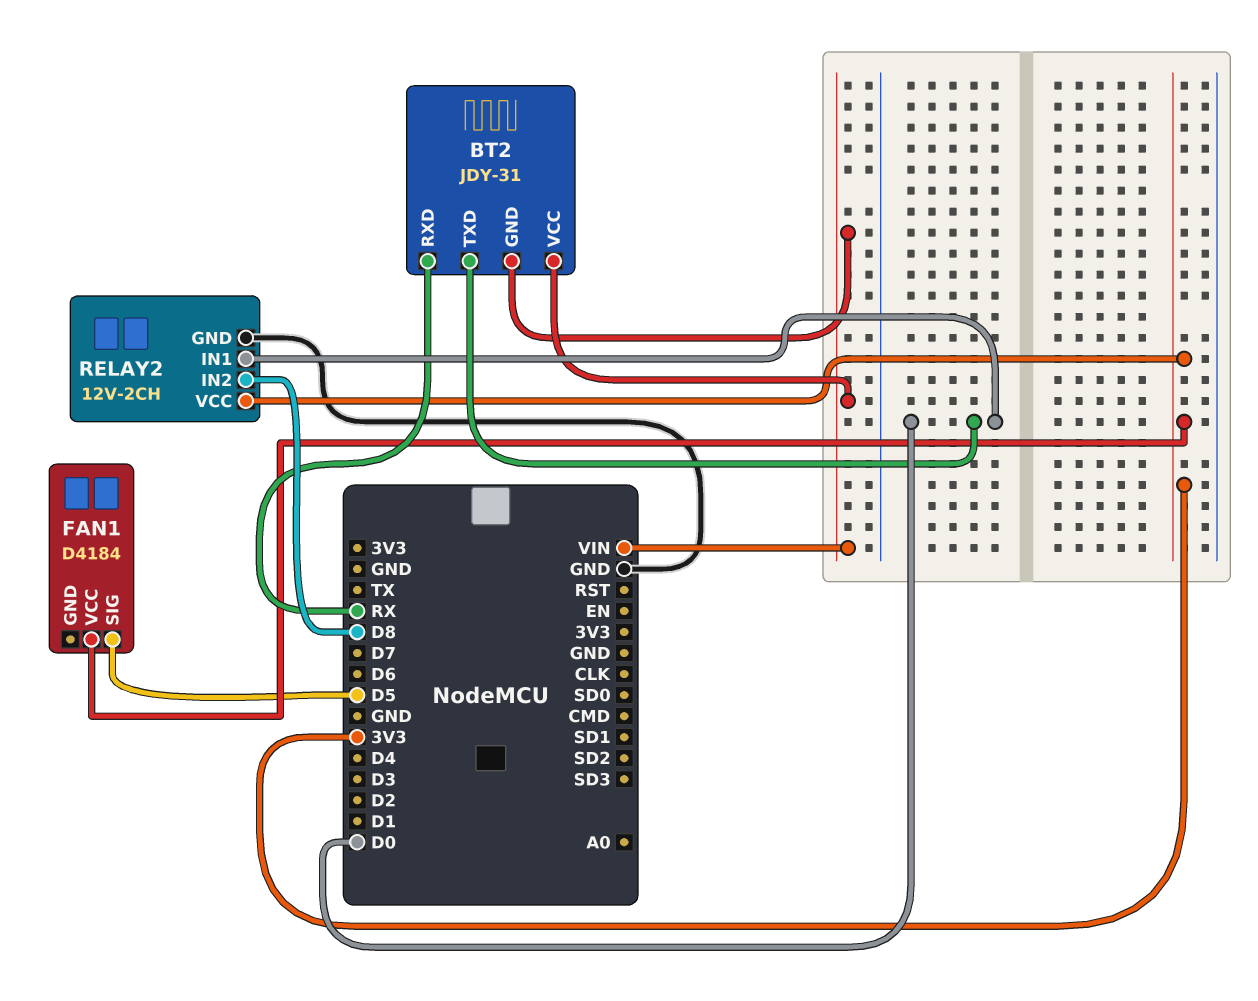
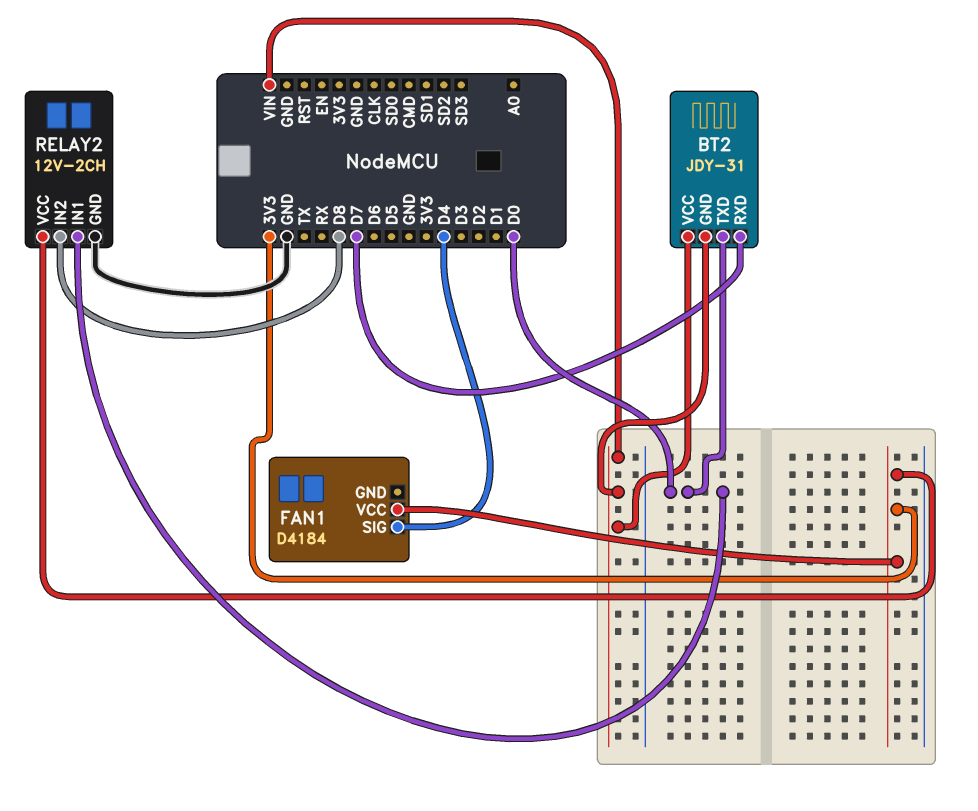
BT2 pin RXD: RX -> D7
FAN1 pin SIG: D5 -> D4

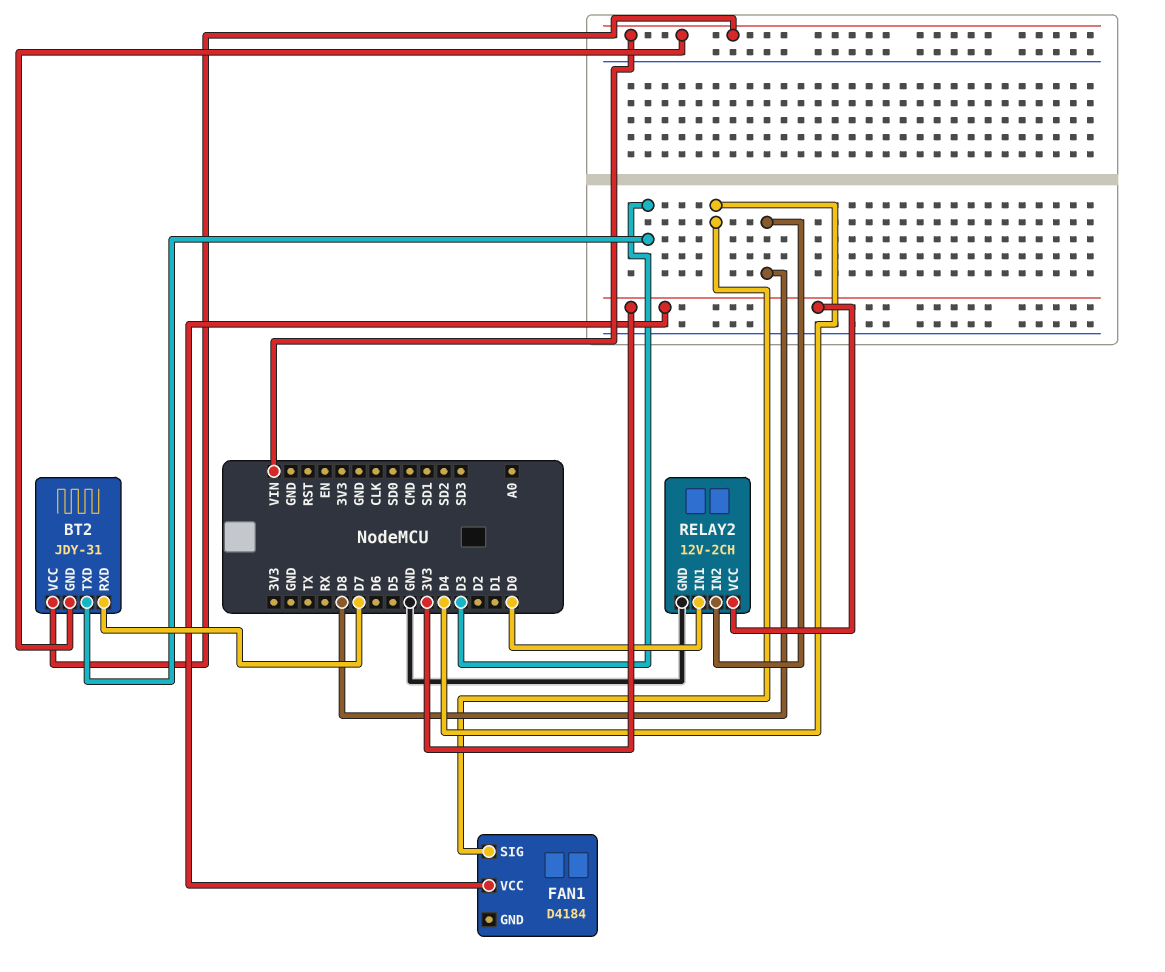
BT2 pin TXD: D0 -> D3

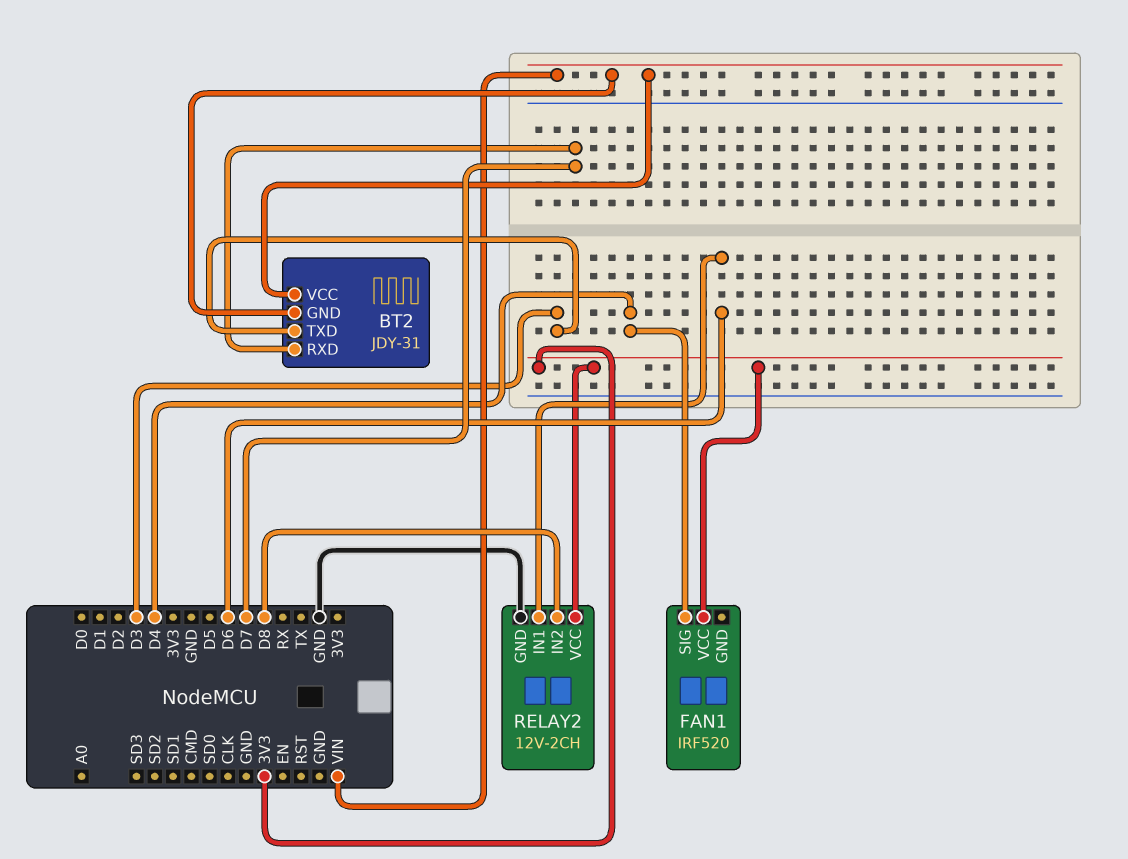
FAN1: D4184 -> IRF520
RELAY2 pin IN1: D0 -> D6

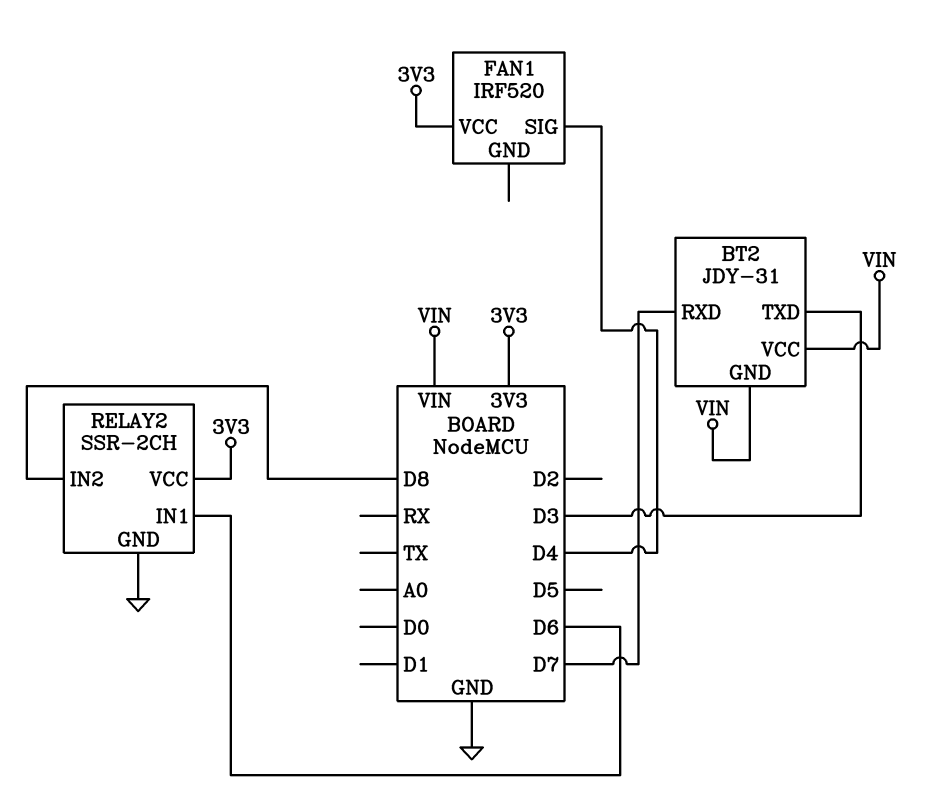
RELAY2: 12V-2CH -> SSR-2CH

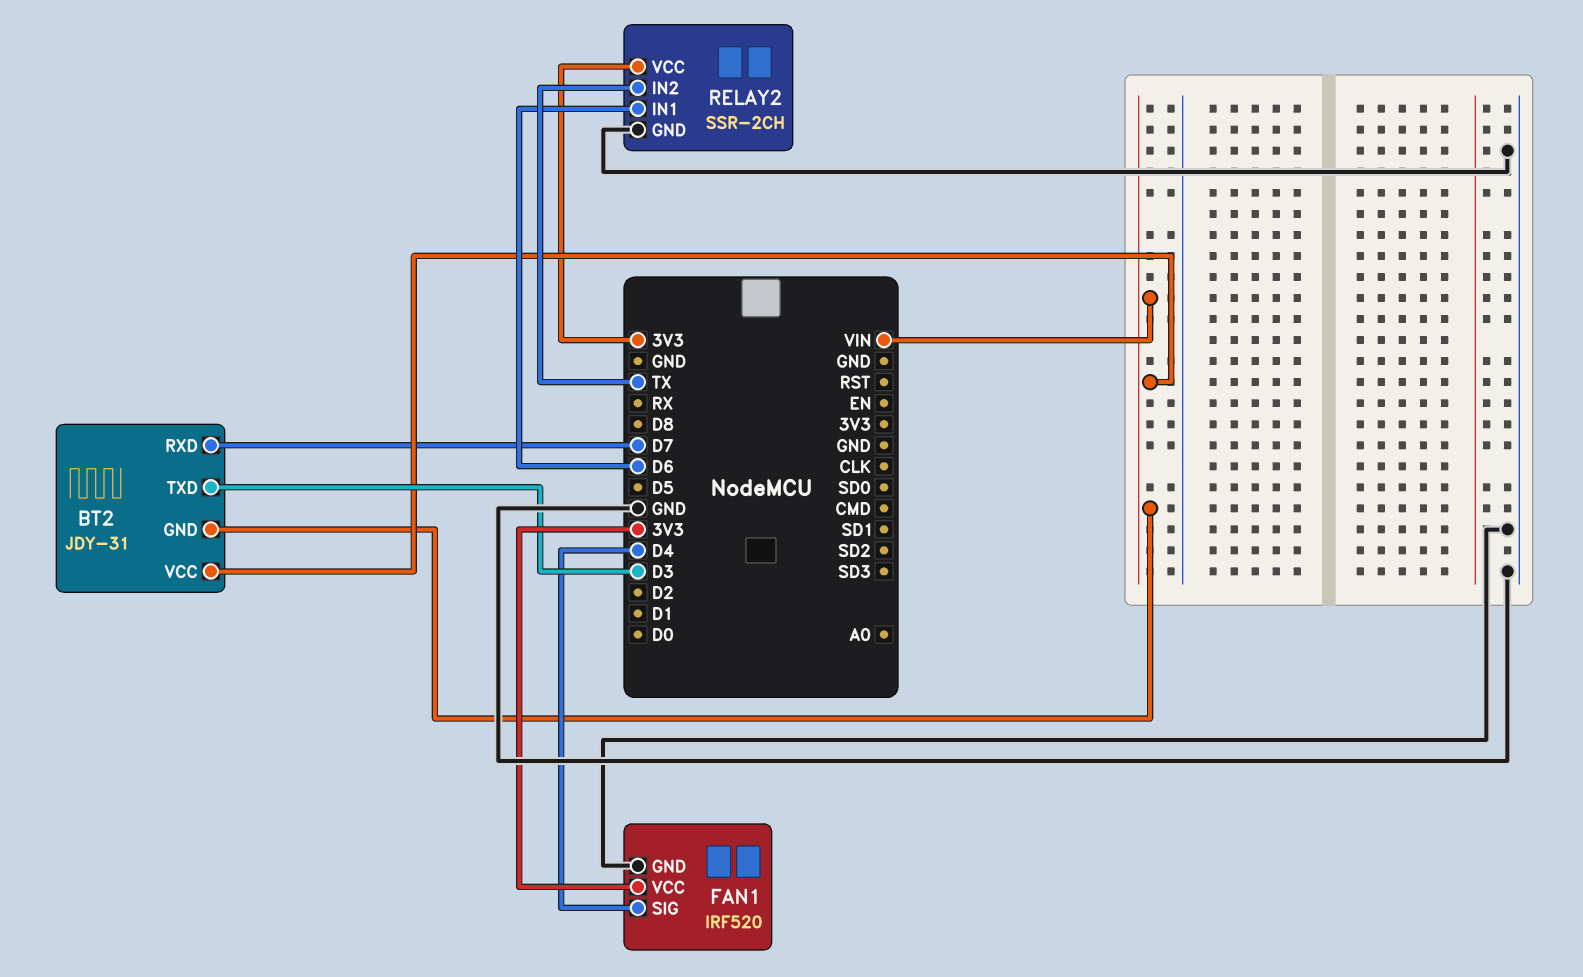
FAN1 pin GND: none -> GND
RELAY2 pin IN2: D8 -> TX

